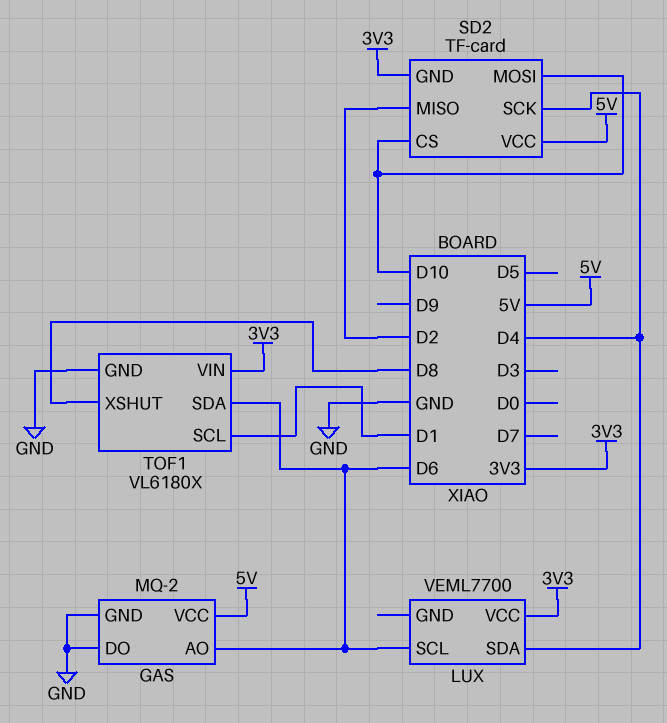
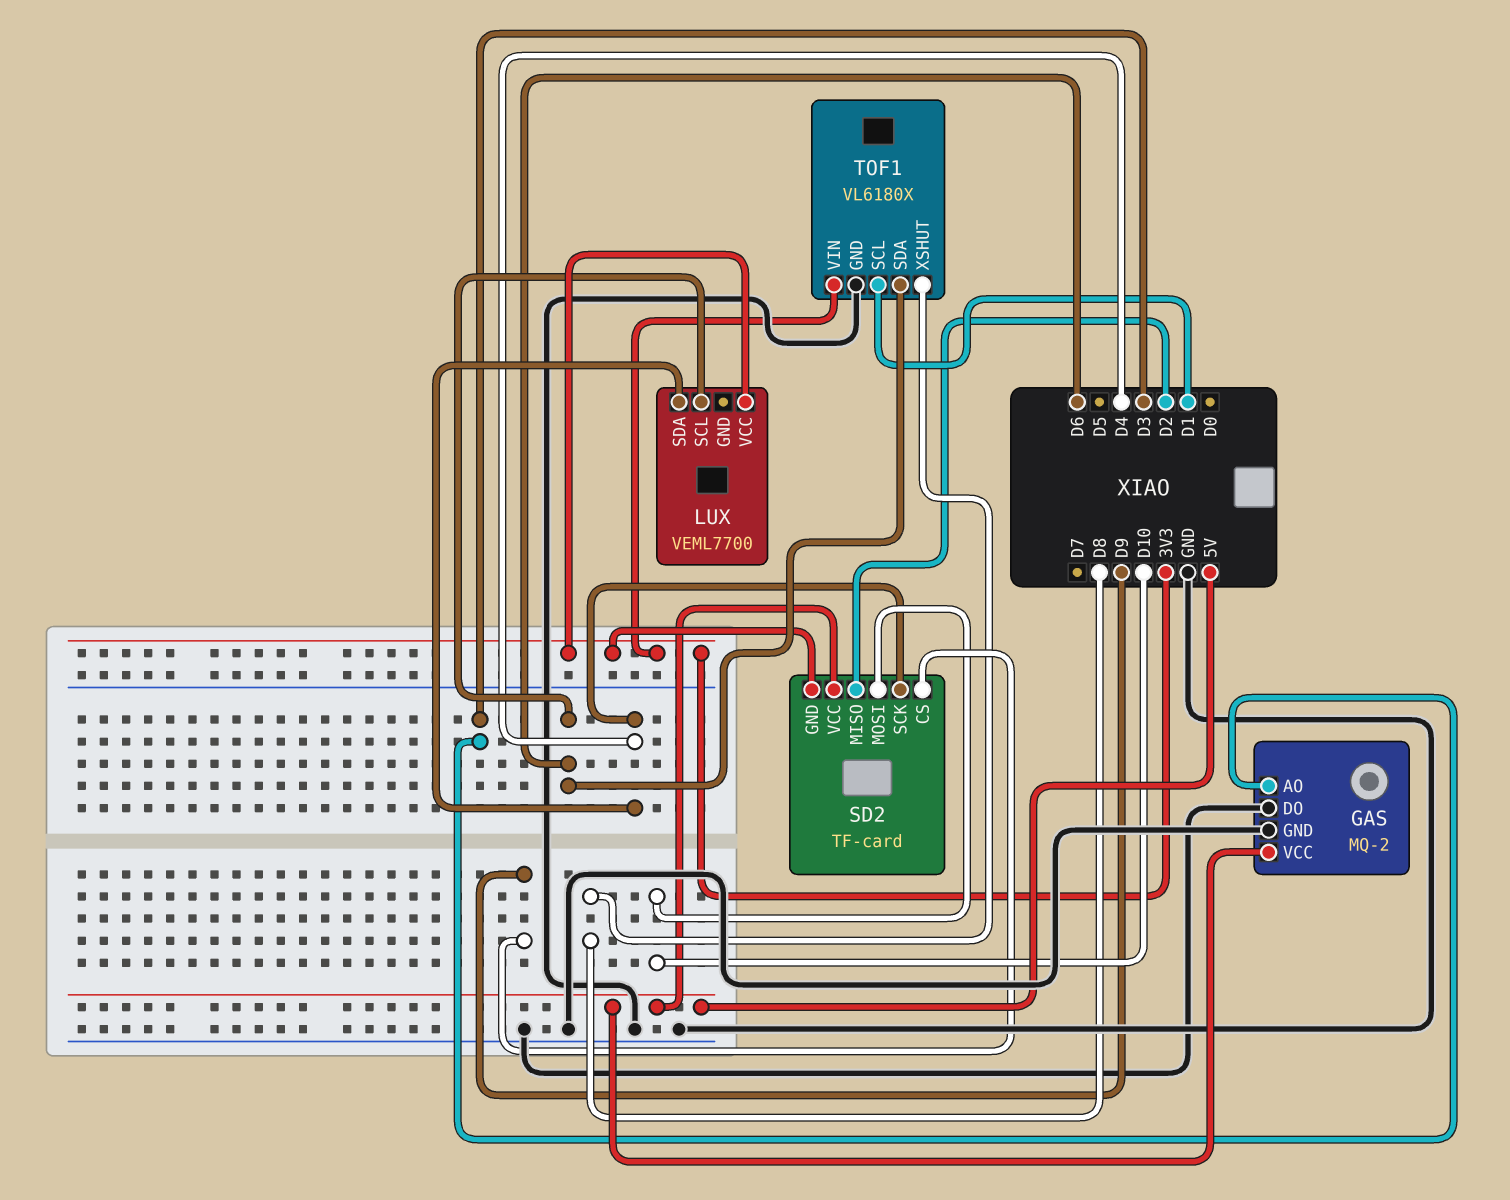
GAS pin AO: D6 -> D3
SD2 pin CS: D10 -> D9

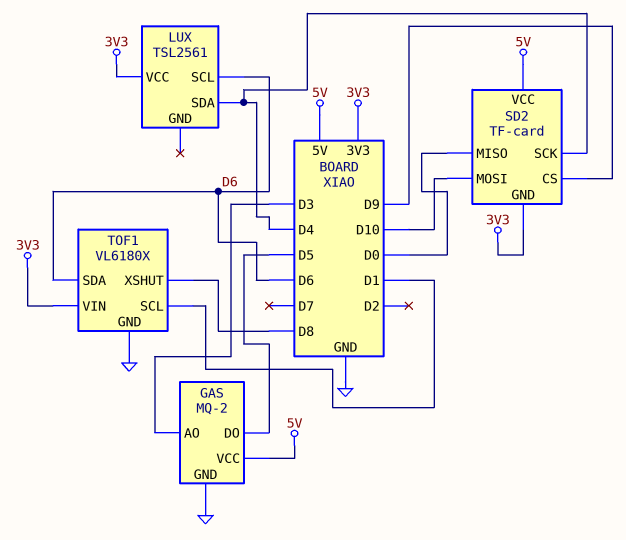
GAS pin DO: GND -> D5
LUX: VEML7700 -> TSL2561
SD2 pin MISO: D2 -> D0

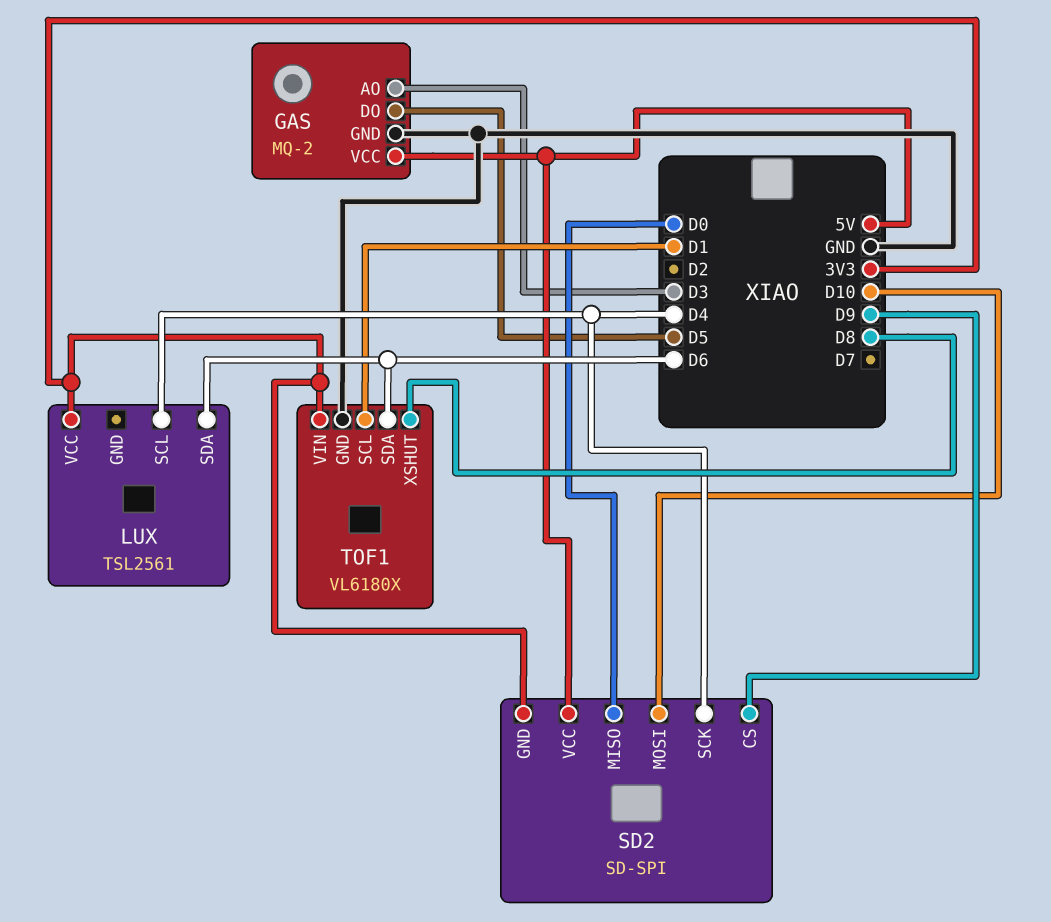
LUX pin SCL: D6 -> D4
LUX pin SDA: D4 -> D6
SD2: TF-card -> SD-SPI

